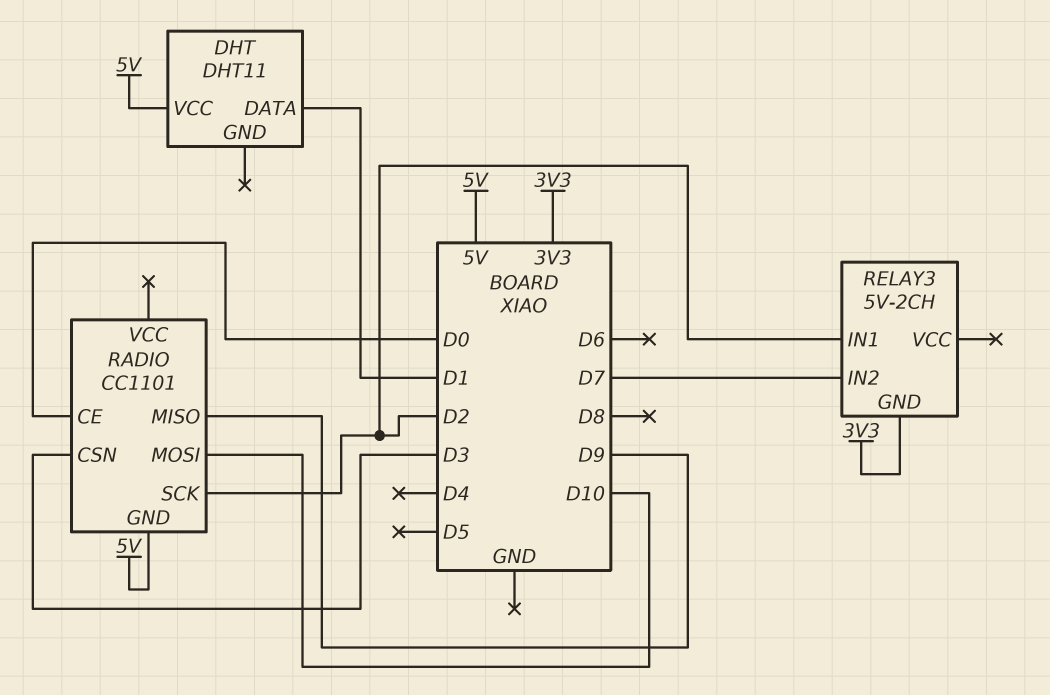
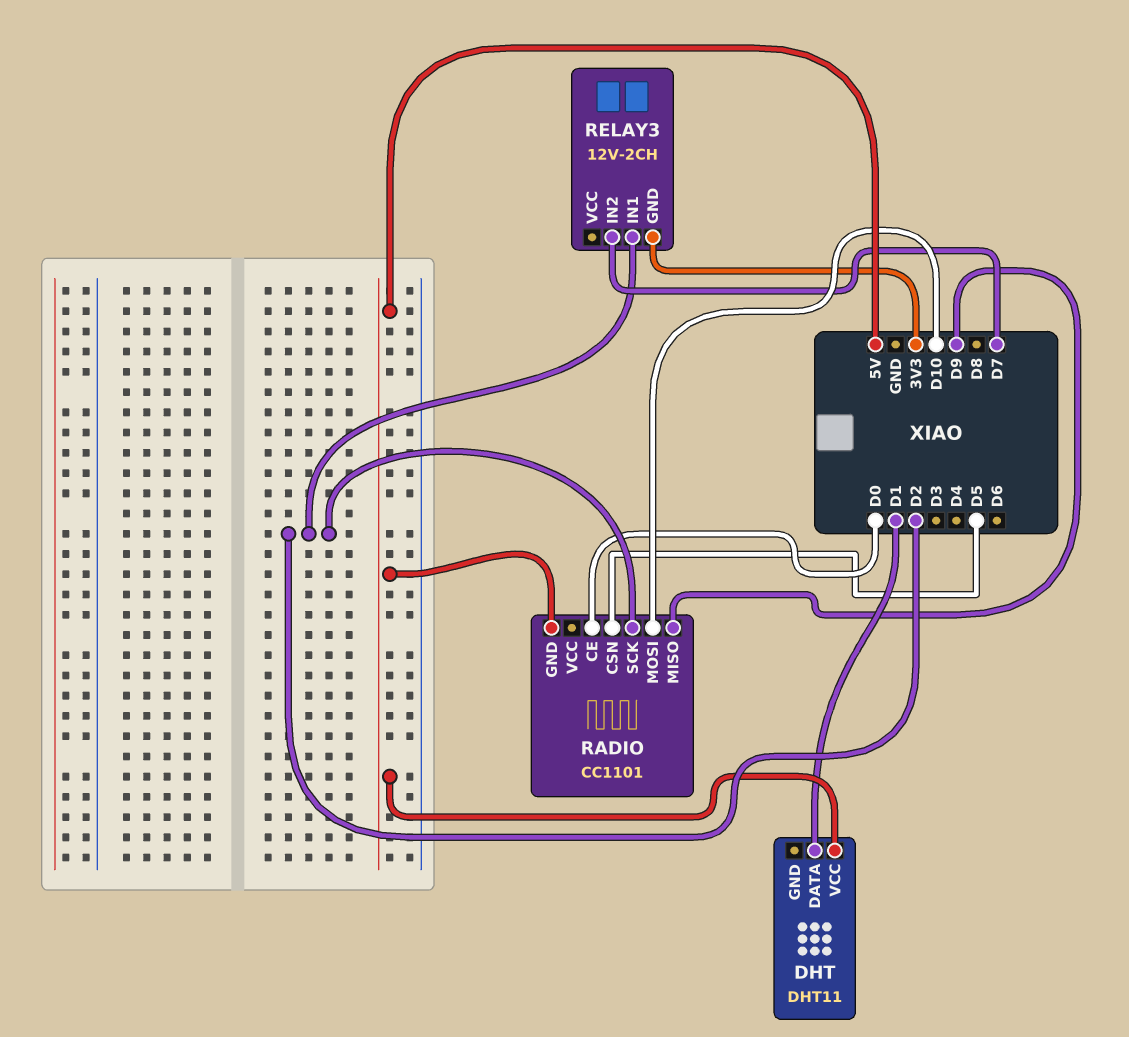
RADIO pin CSN: D3 -> D5
RELAY3: 5V-2CH -> 12V-2CH

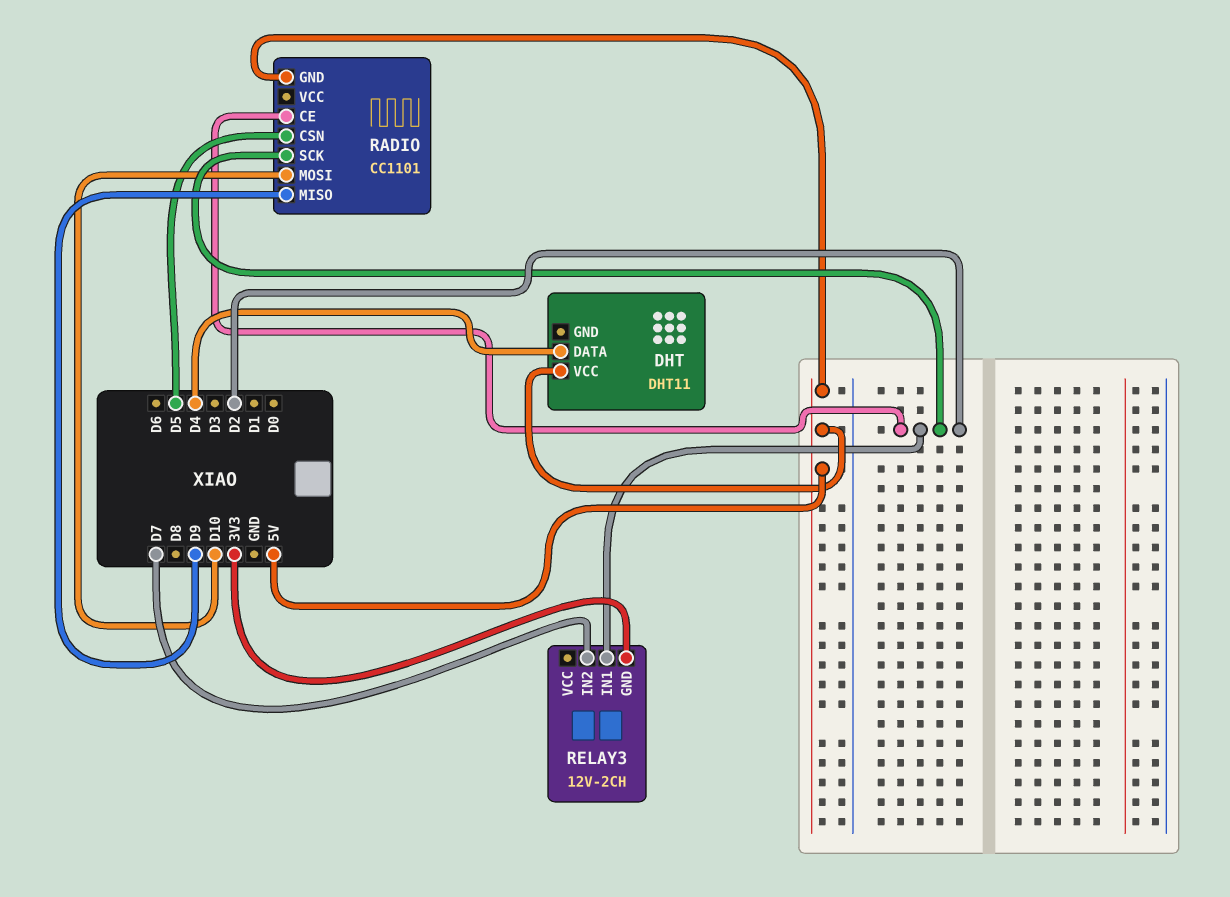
DHT pin DATA: D1 -> D4
RADIO pin CE: D0 -> D2

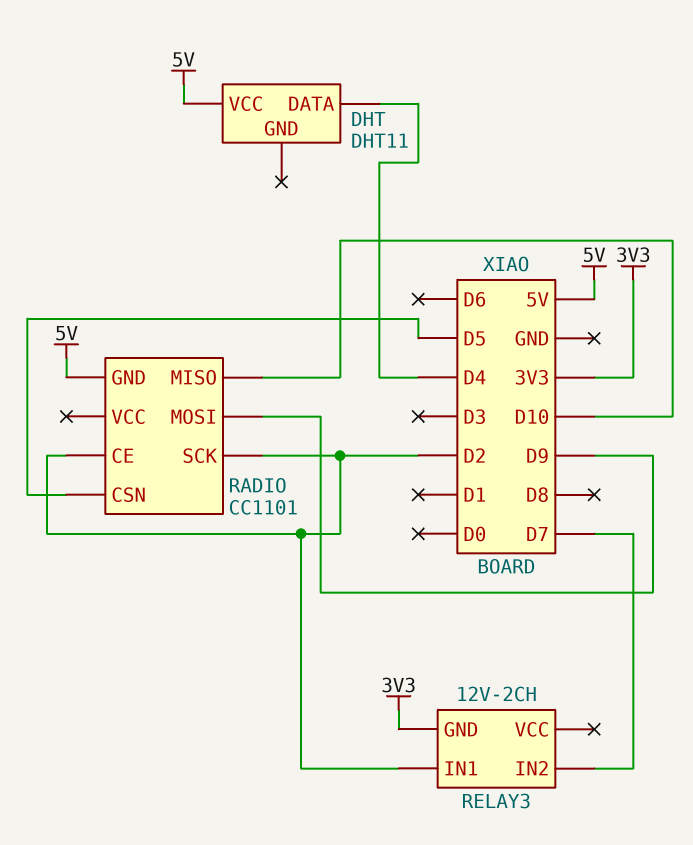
RADIO pin MISO: D9 -> D10
RADIO pin MOSI: D10 -> D9

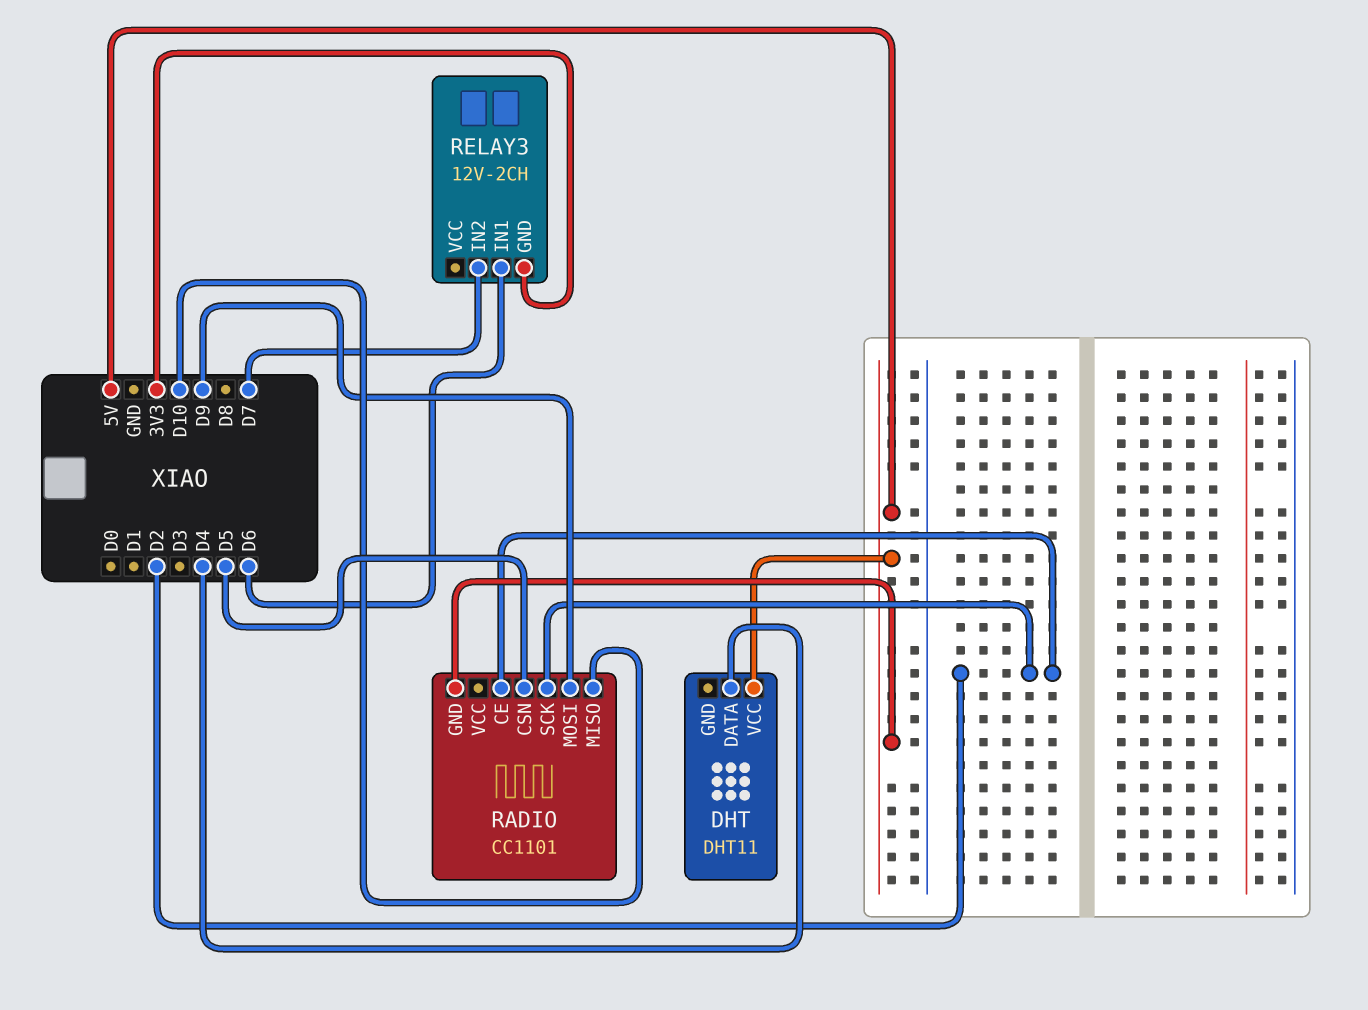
RELAY3 pin IN1: D2 -> D6

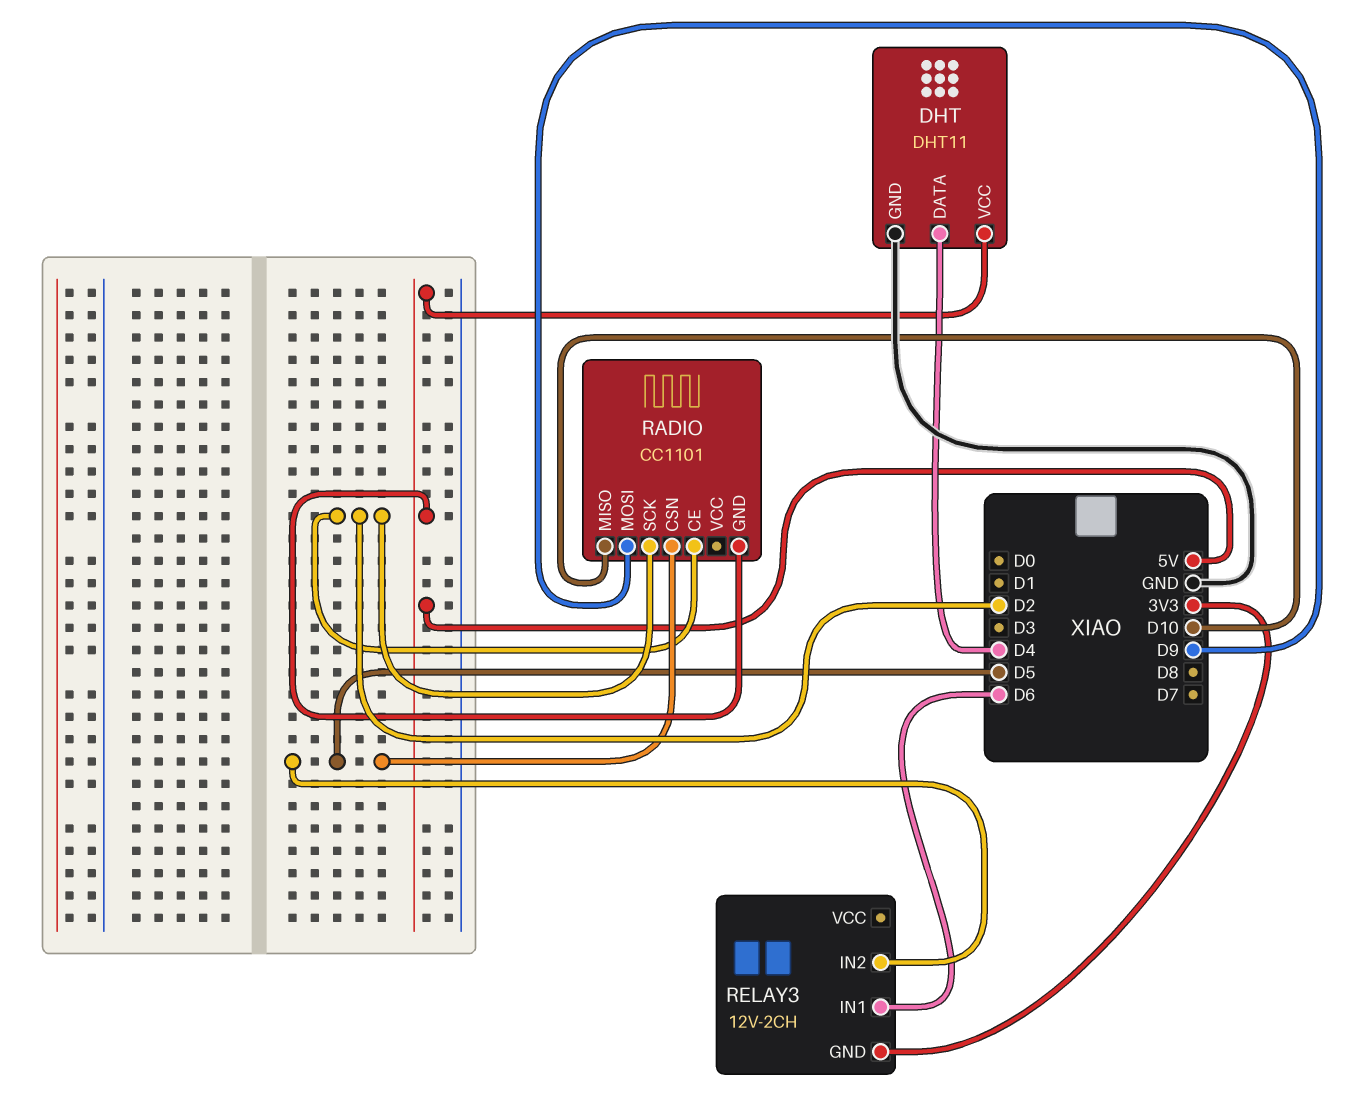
DHT pin GND: none -> GND
RELAY3 pin IN2: D7 -> D5

